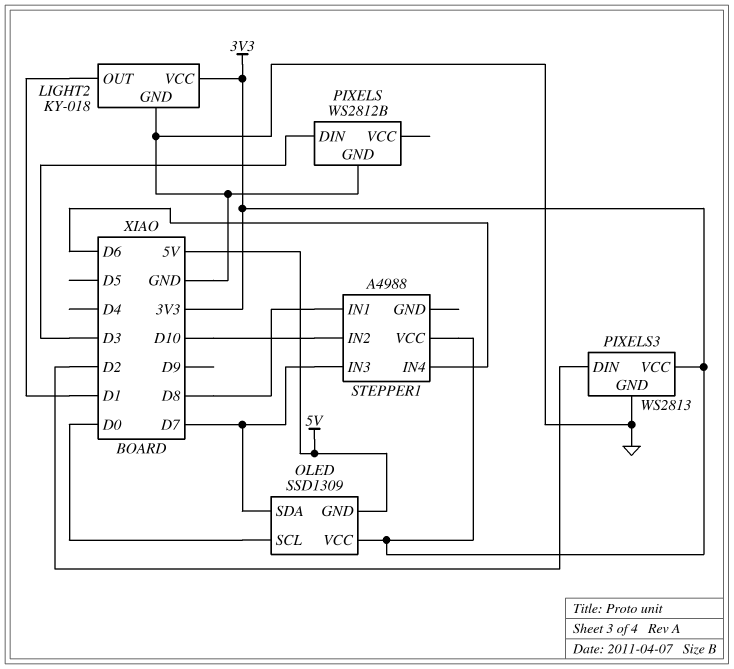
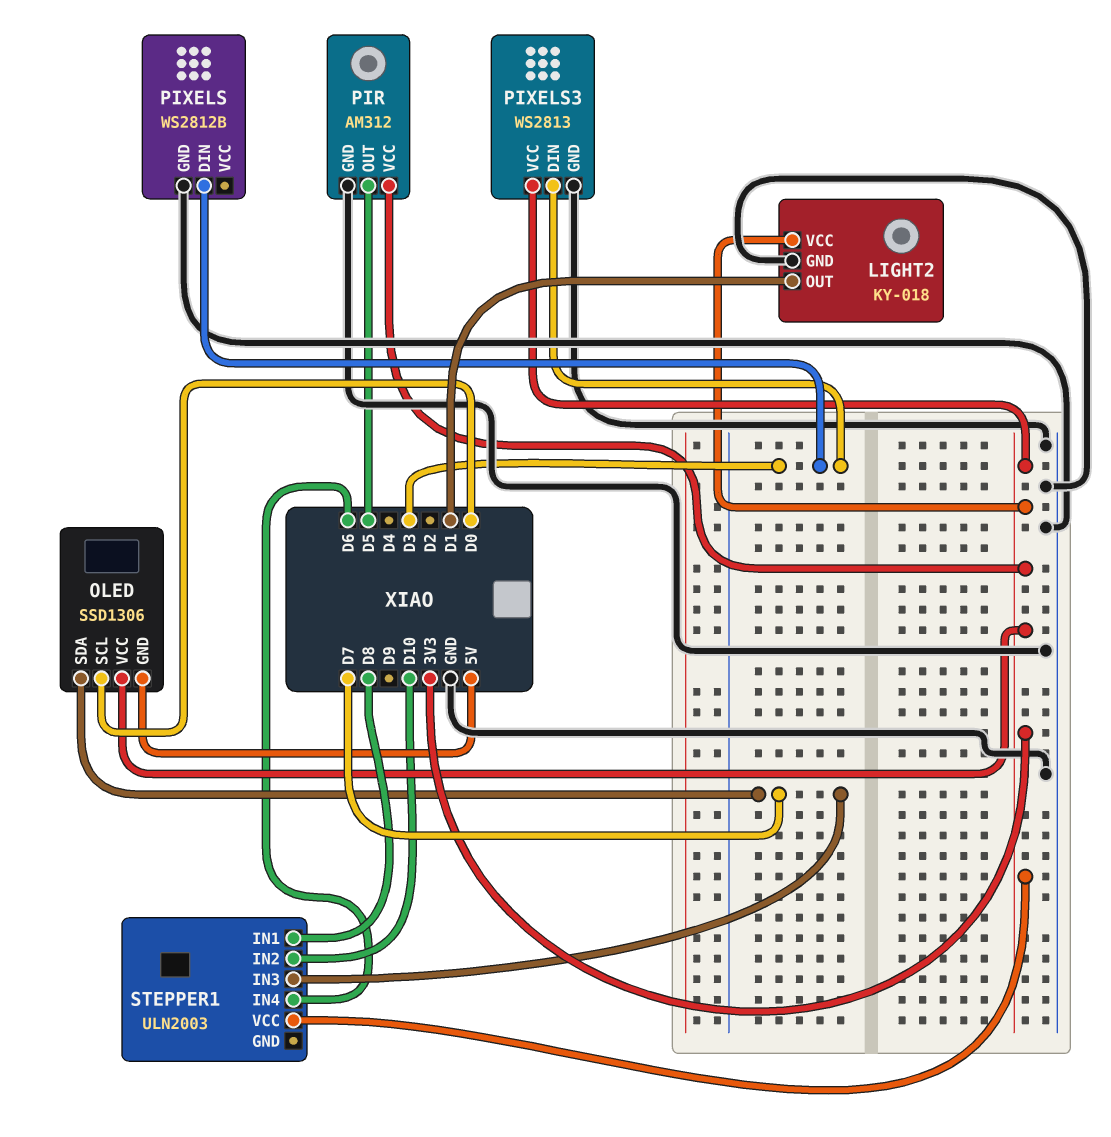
OLED: SSD1309 -> SSD1306
PIR: none -> AM312
PIR pin GND: none -> GND
PIR pin OUT: none -> D5
PIR pin VCC: none -> 3V3
PIXELS3 pin DIN: D2 -> D3
STEPPER1: A4988 -> ULN2003

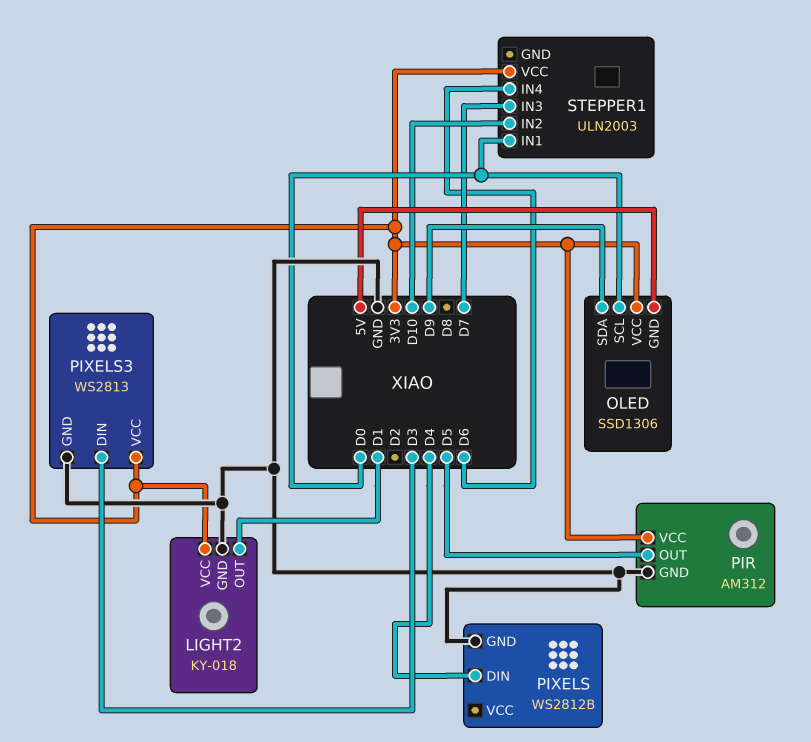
OLED pin SDA: D7 -> D9
PIXELS pin DIN: D3 -> D4
STEPPER1 pin IN1: D8 -> D0

